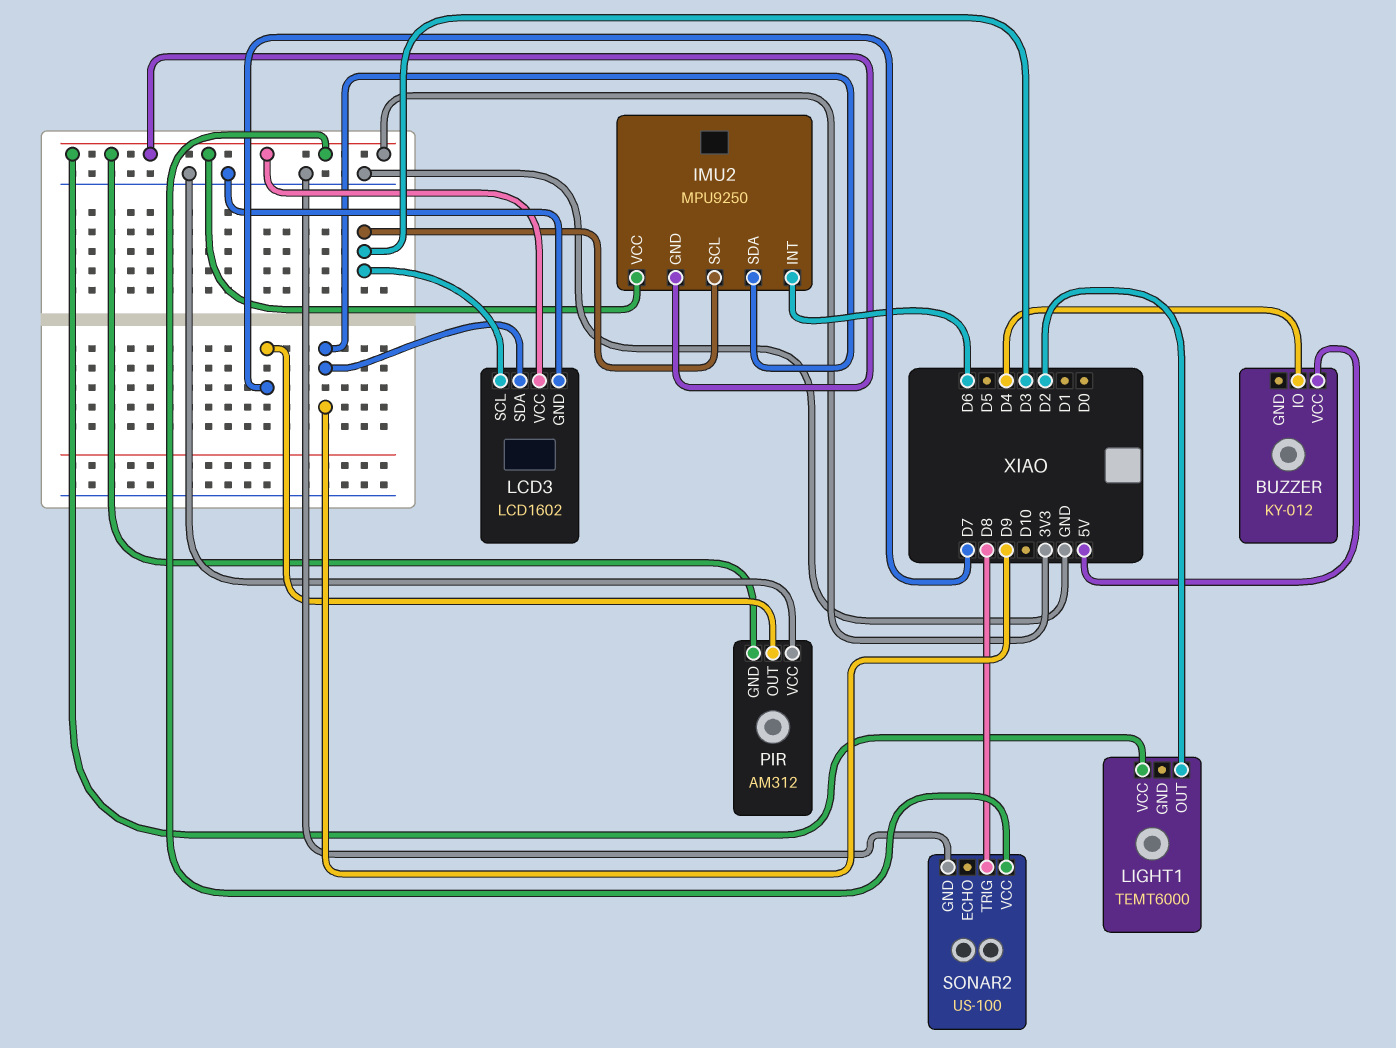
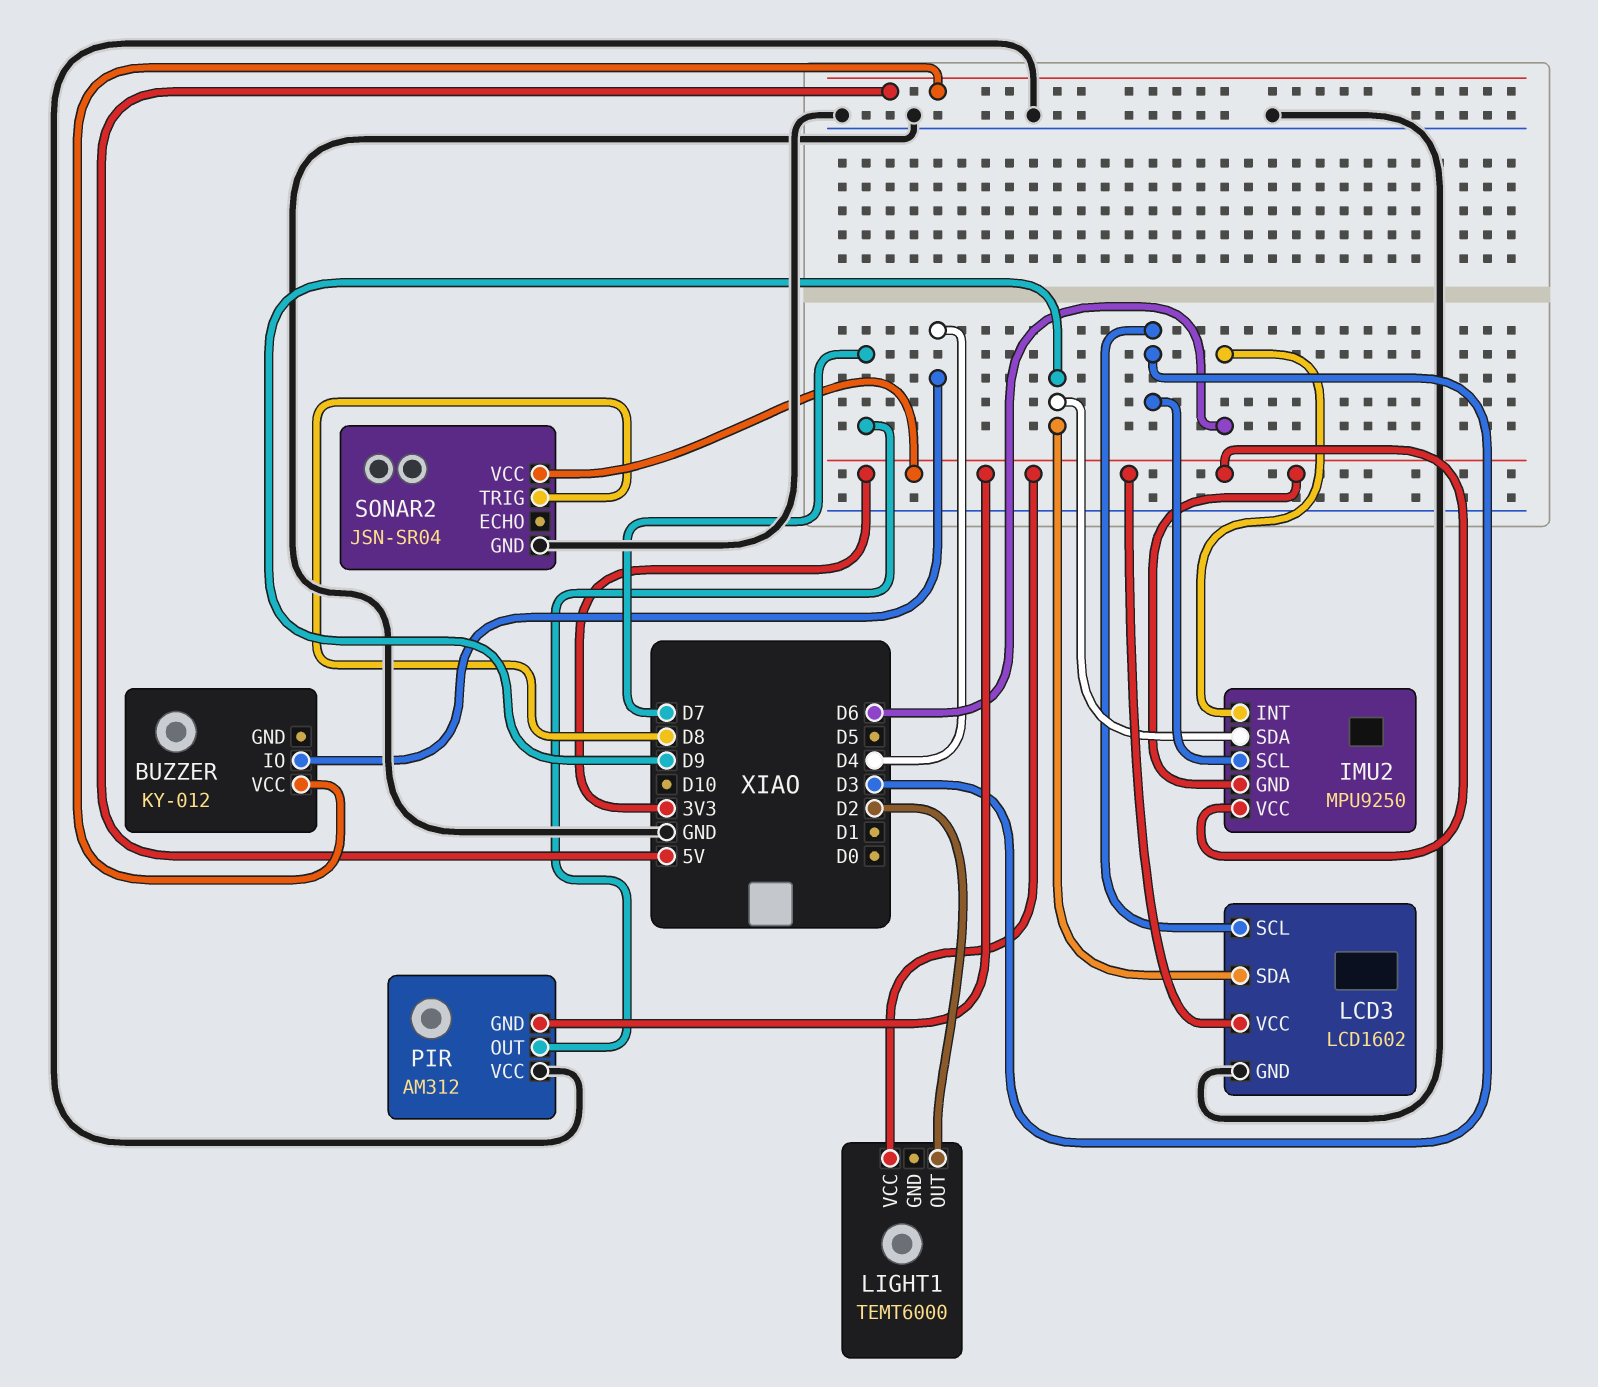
SONAR2: US-100 -> JSN-SR04

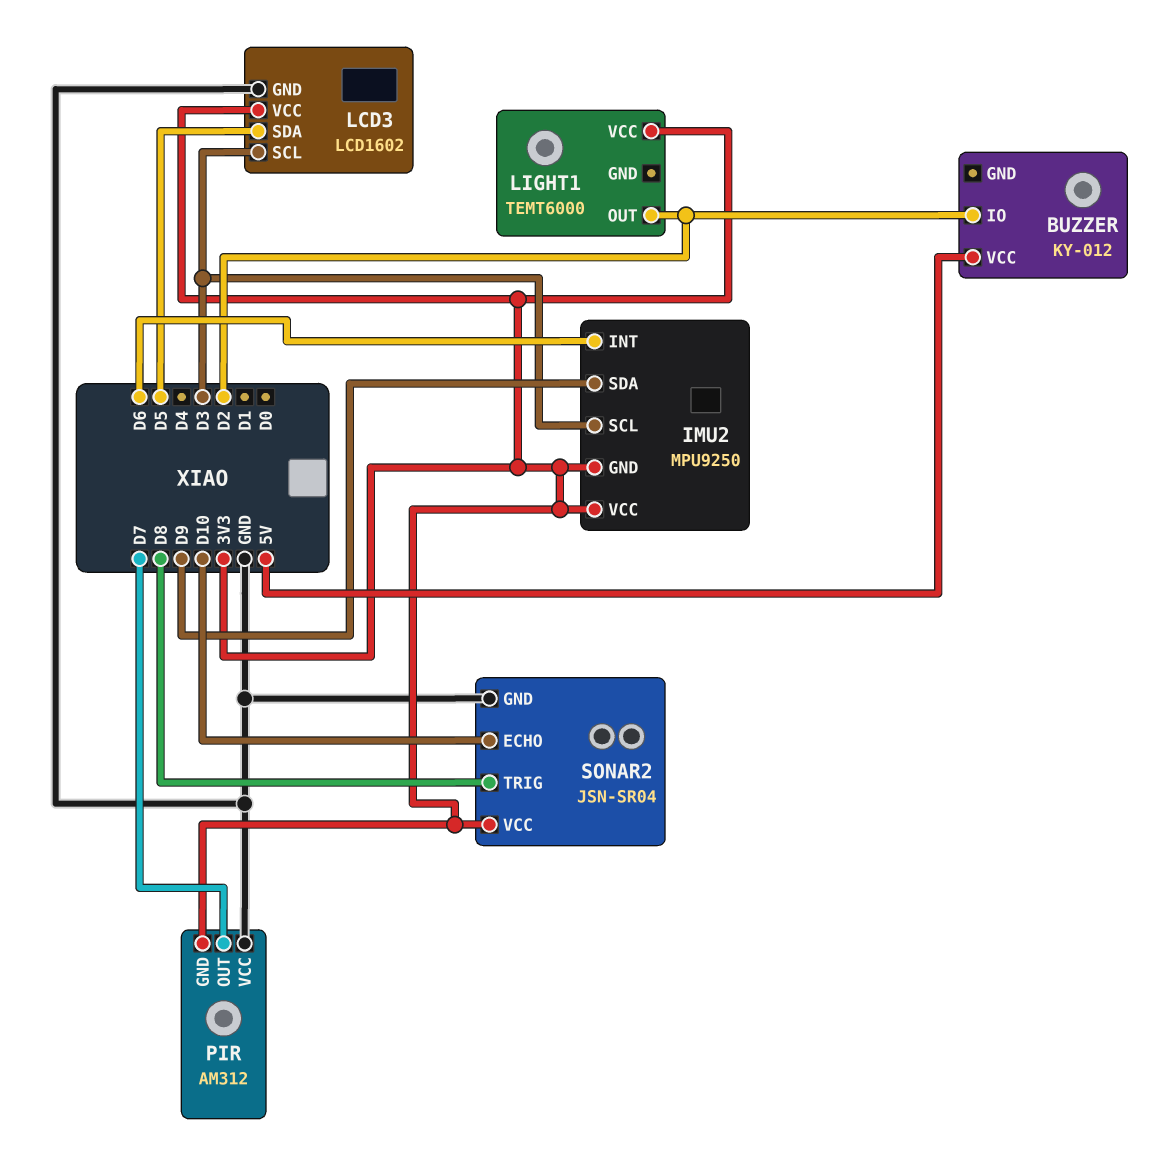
BUZZER pin IO: D4 -> D2
LCD3 pin SDA: D9 -> D5
SONAR2 pin ECHO: none -> D10

